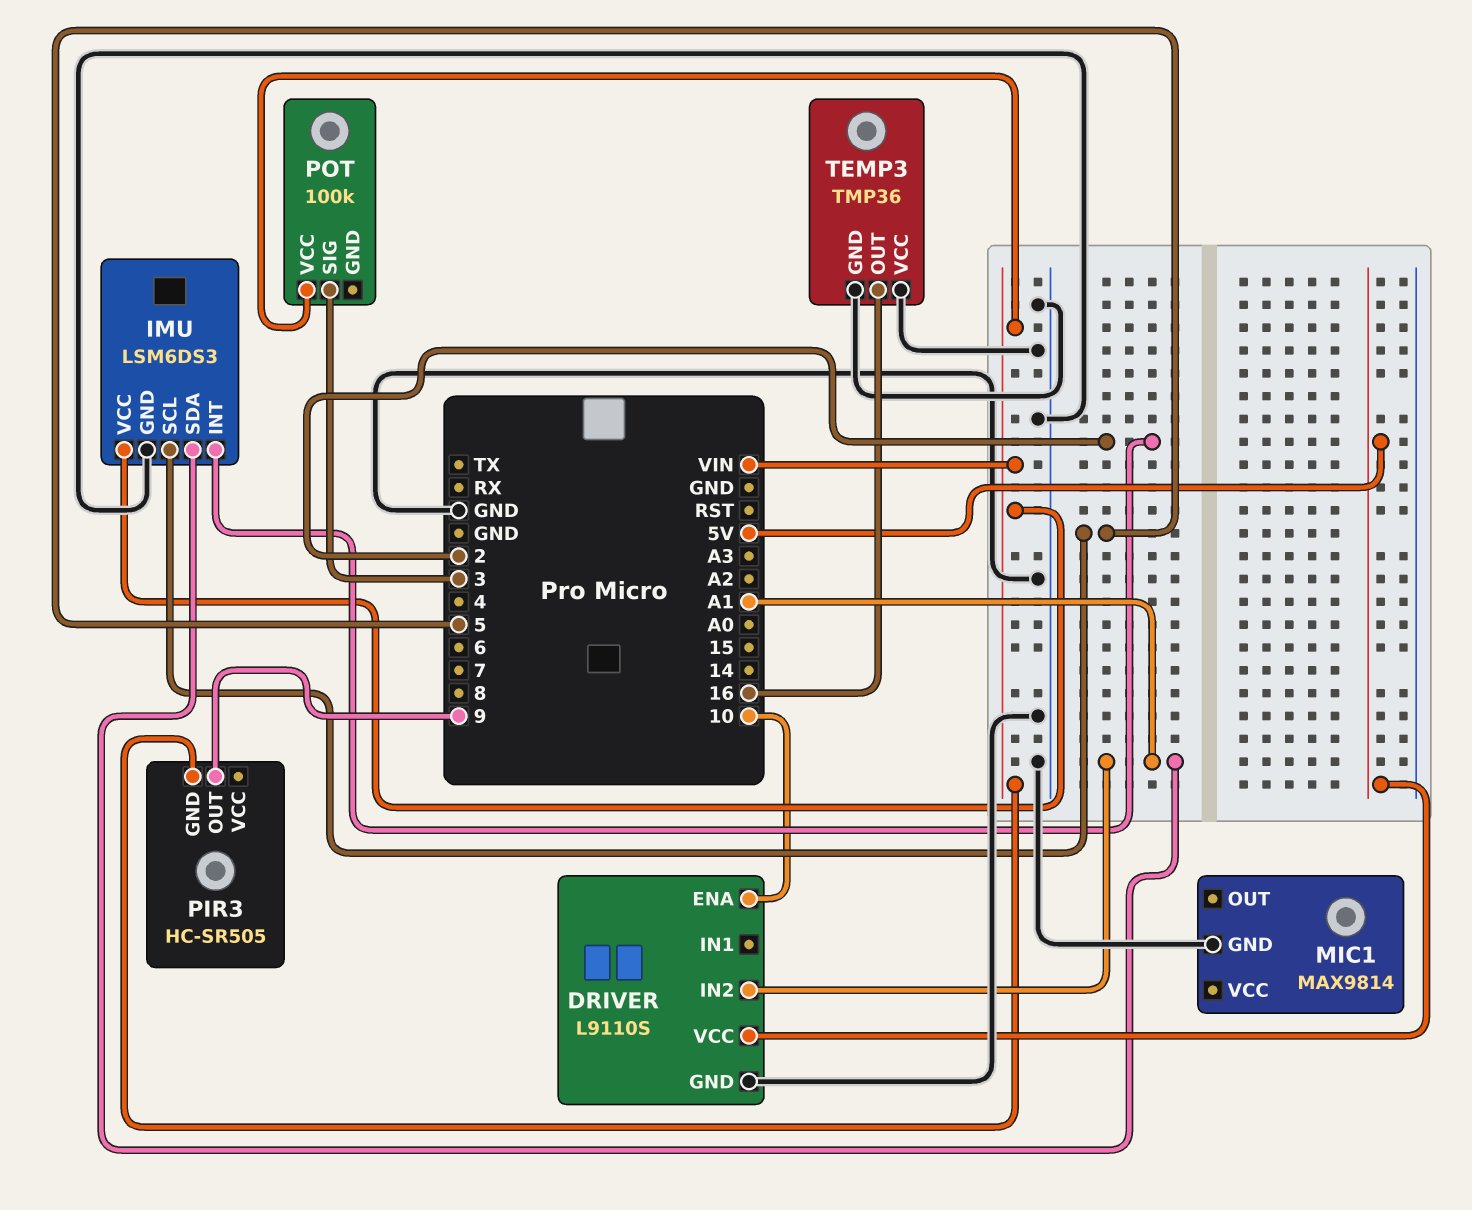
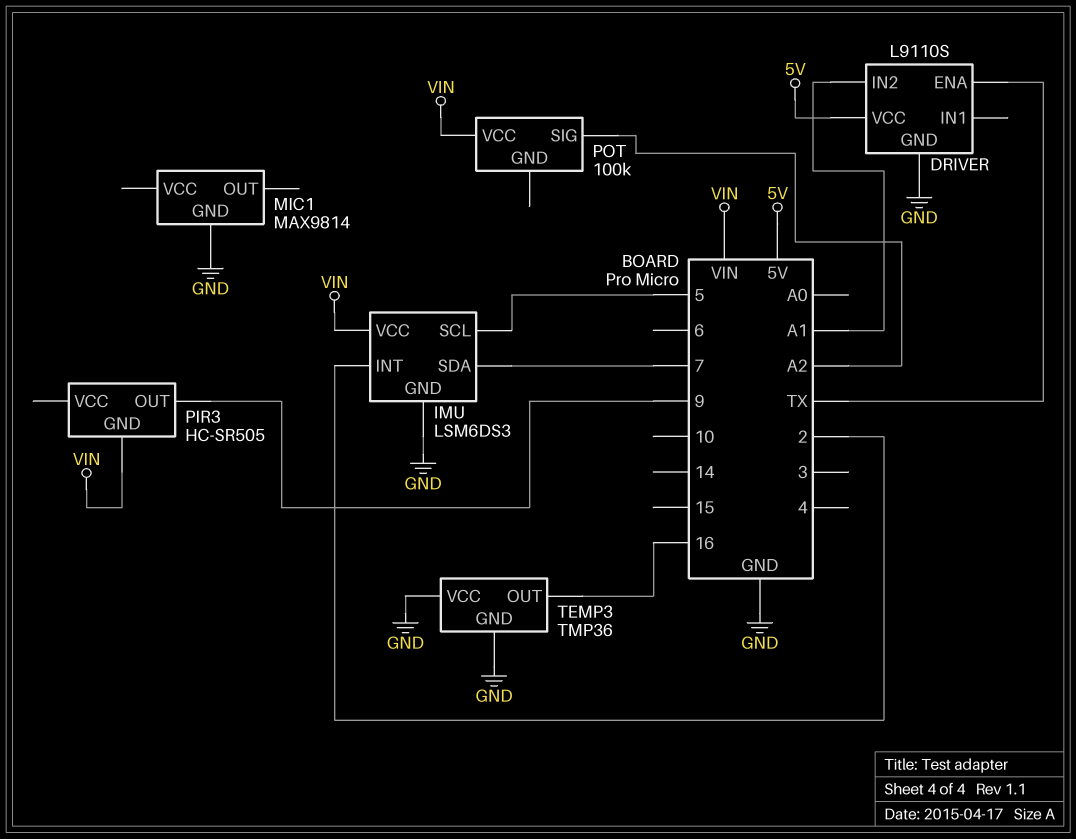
DRIVER pin ENA: 10 -> TX
IMU pin SDA: A1 -> 7
POT pin SIG: 3 -> A2

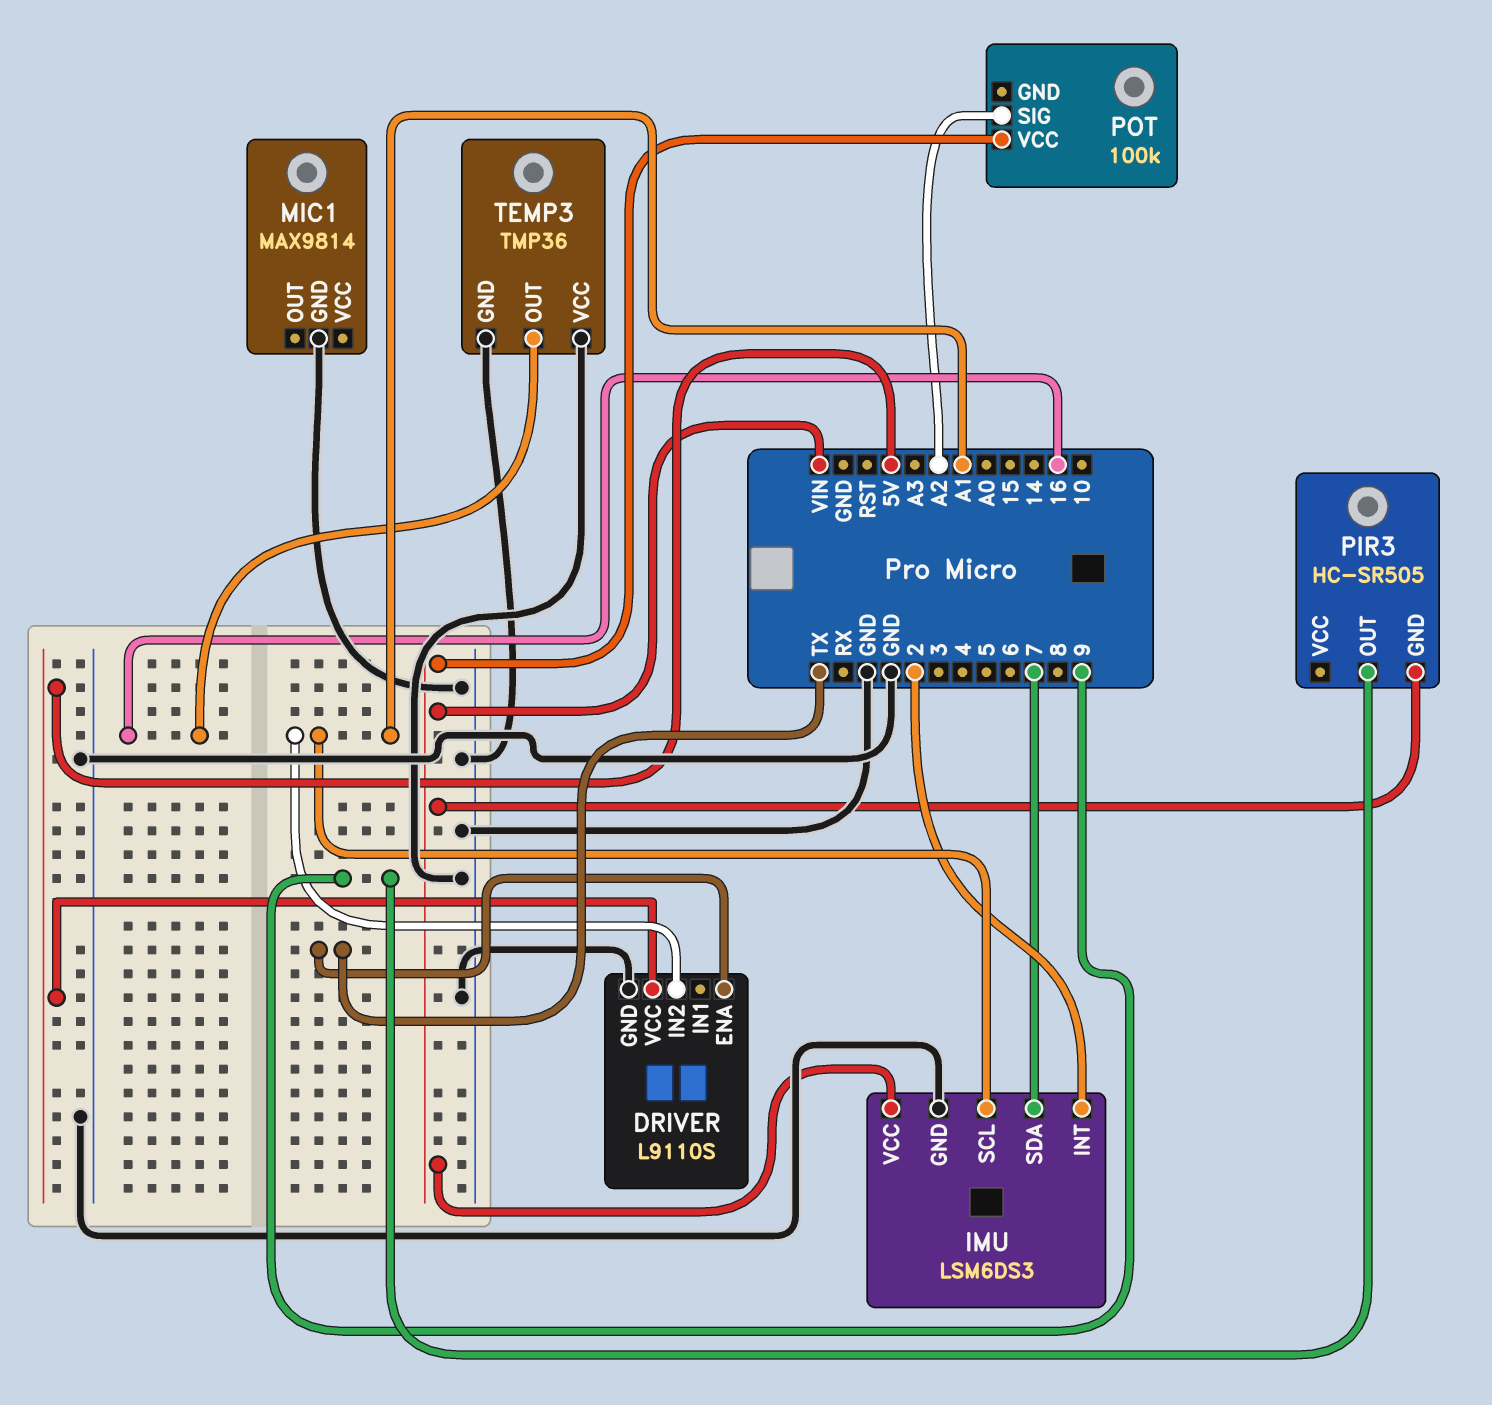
IMU pin SCL: 5 -> A1

